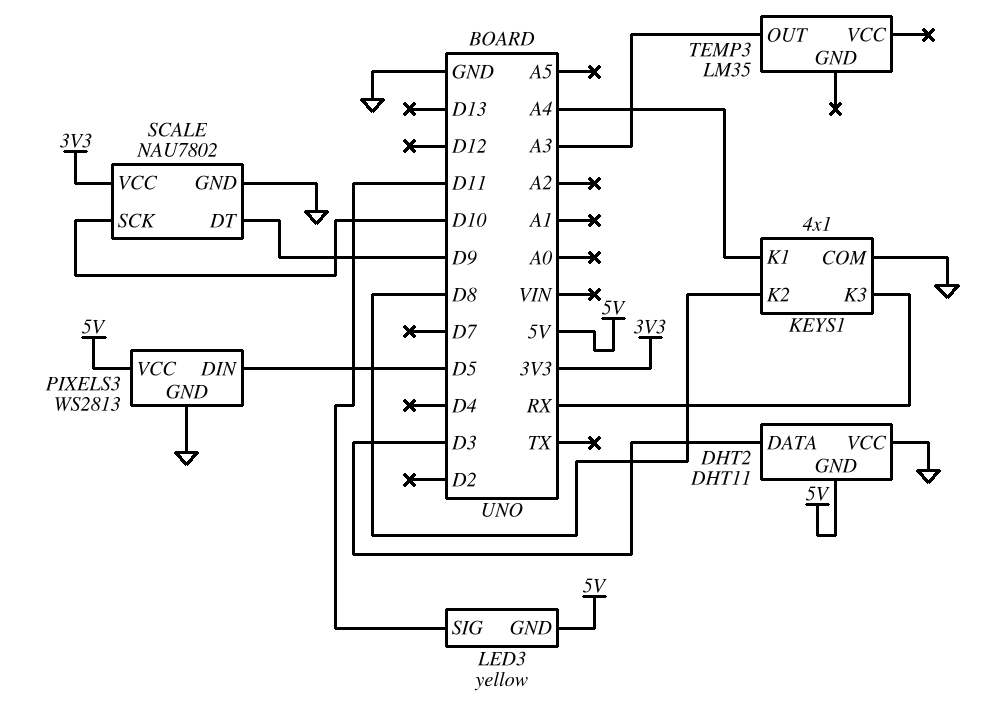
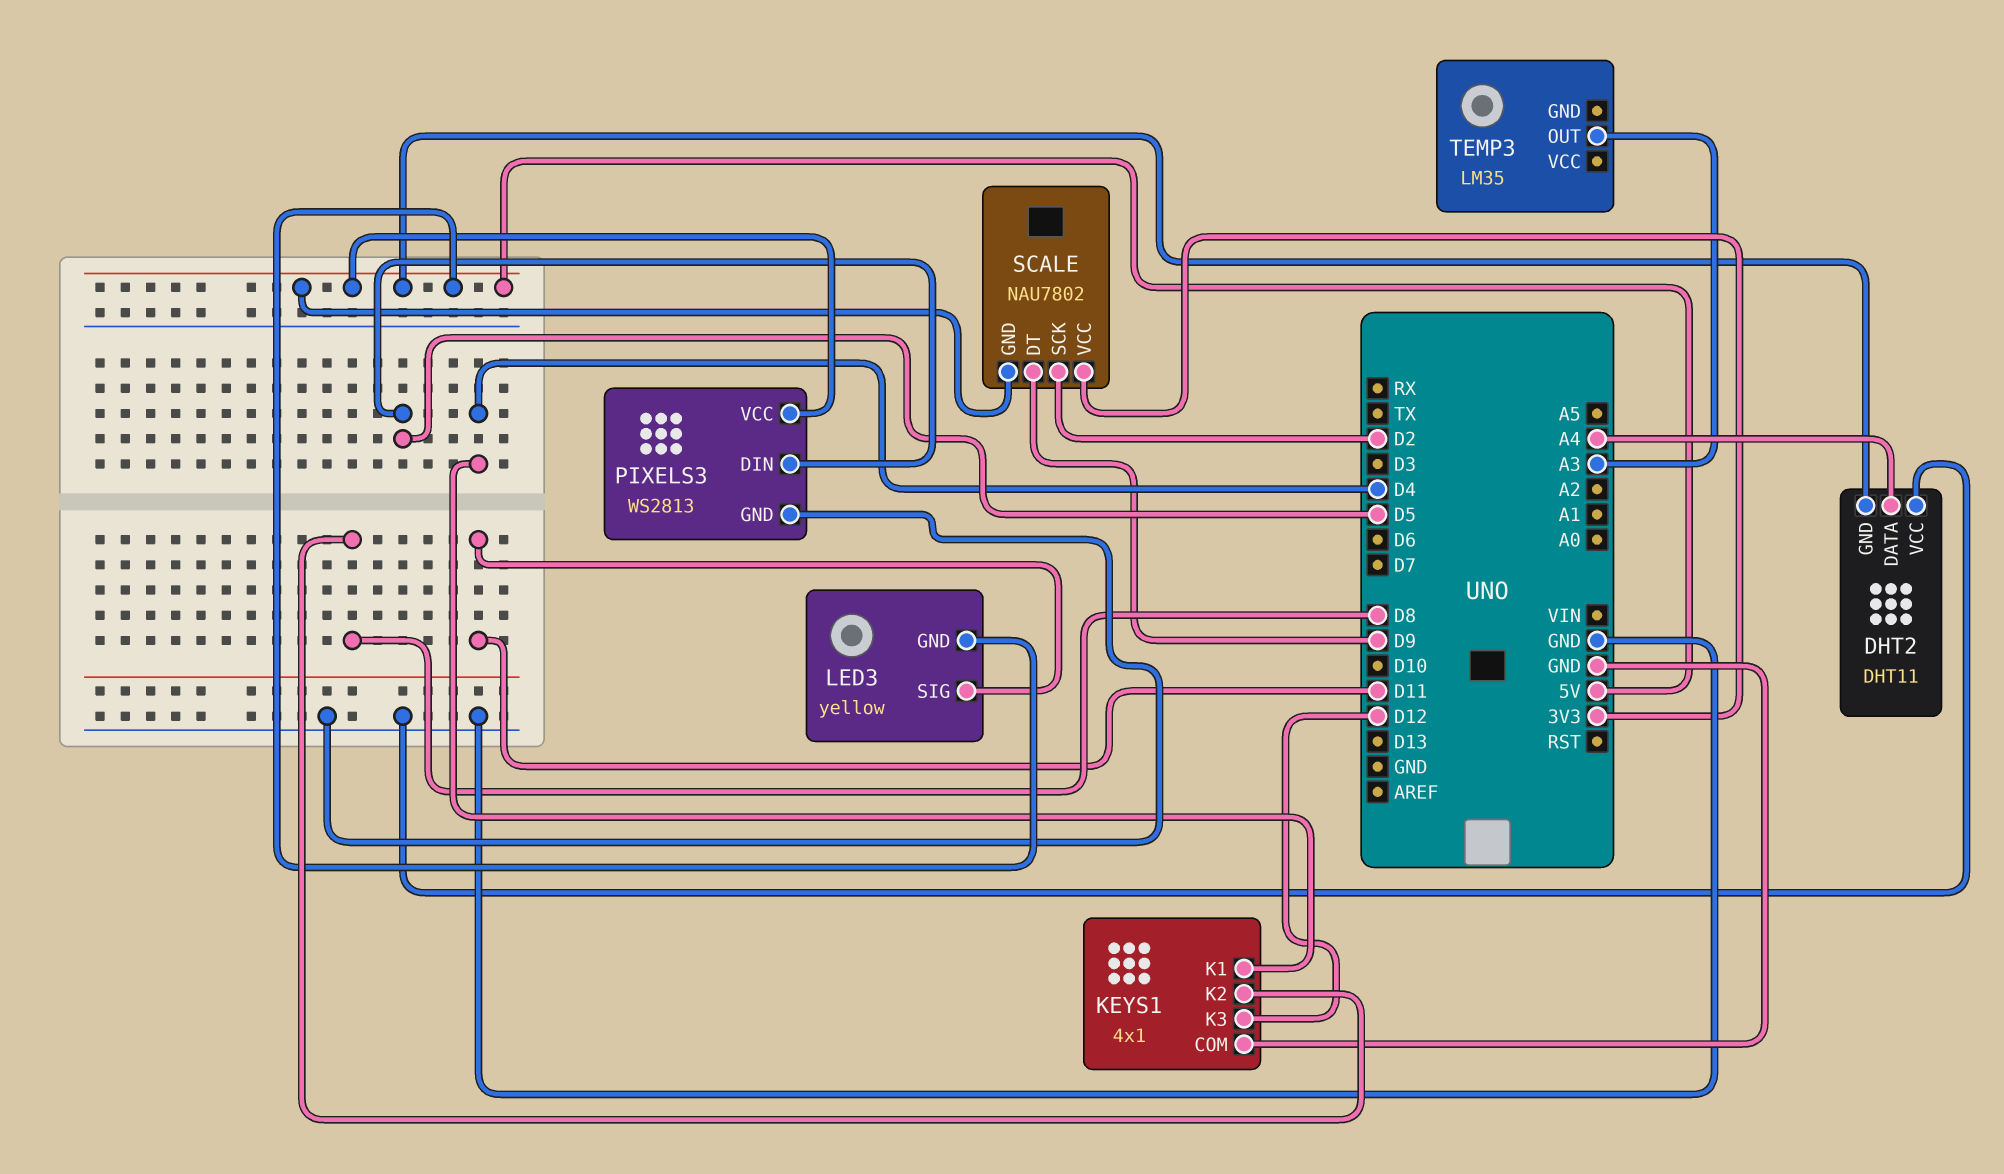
DHT2 pin DATA: D3 -> A4
KEYS1 pin K1: A4 -> D4
KEYS1 pin K3: RX -> D12
SCALE pin GND: GND -> 5V
SCALE pin SCK: D10 -> D2

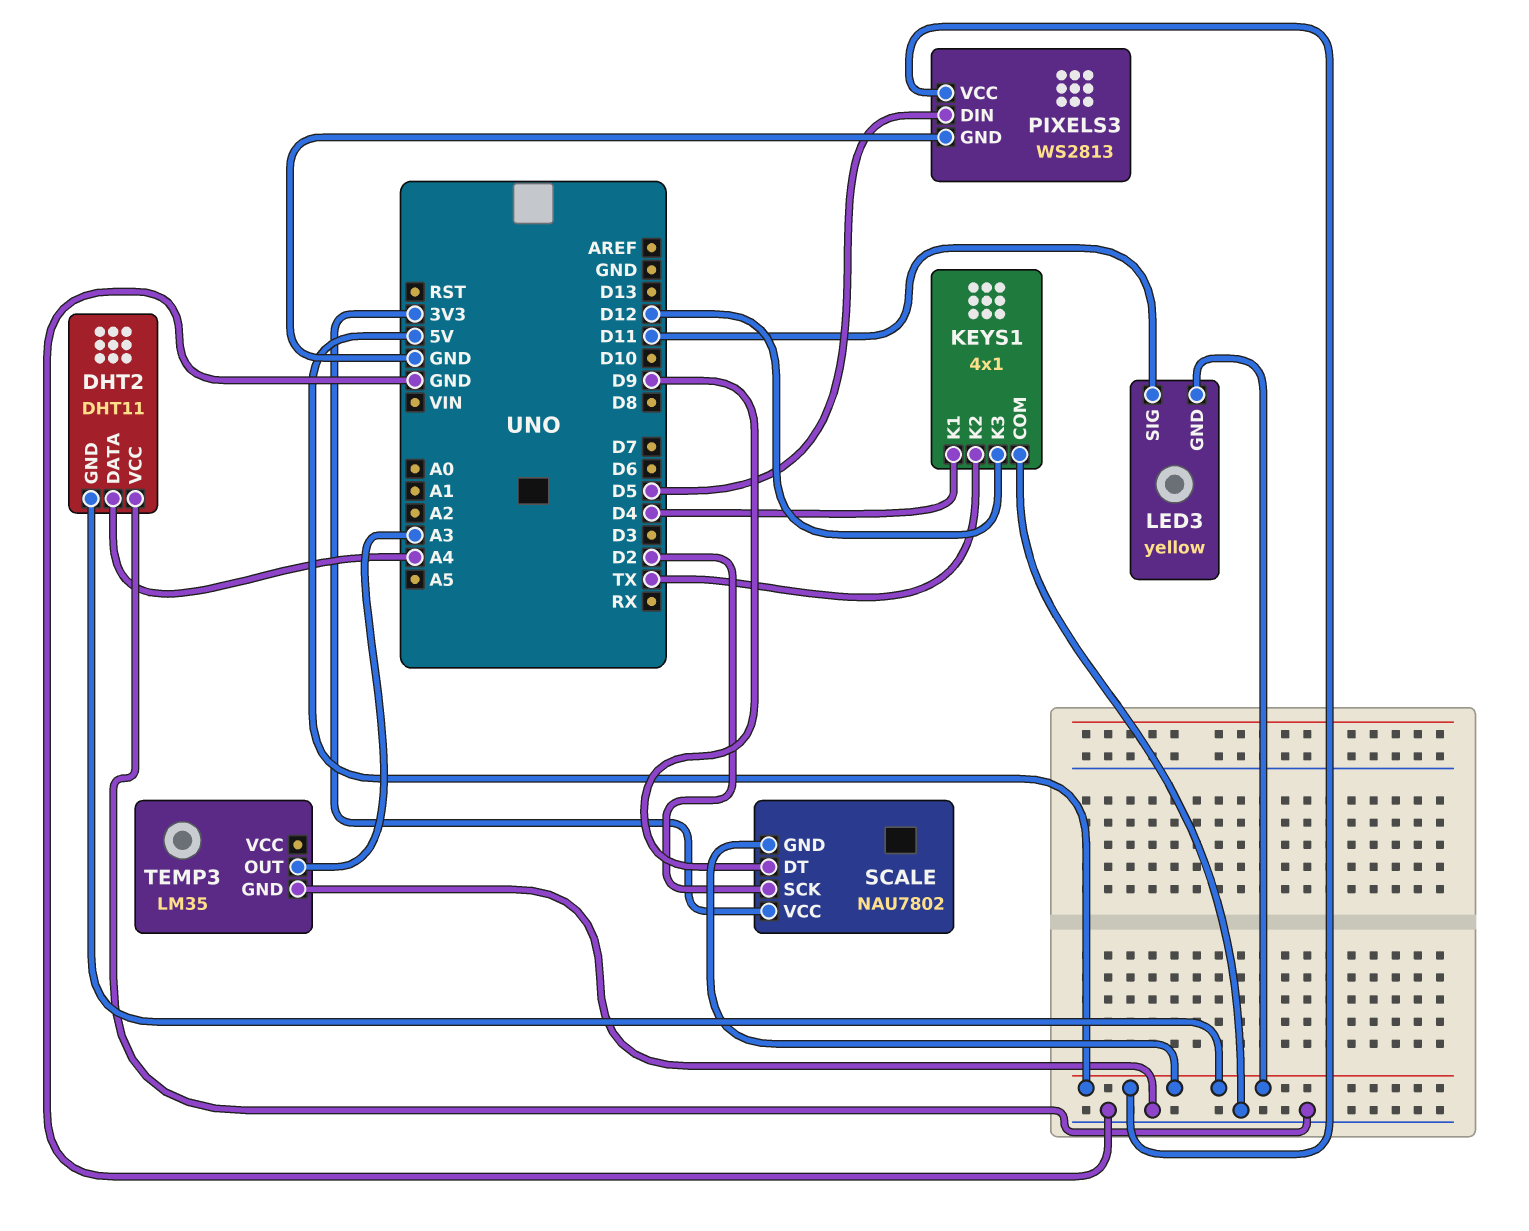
KEYS1 pin K2: D8 -> TX
TEMP3 pin GND: none -> GND

